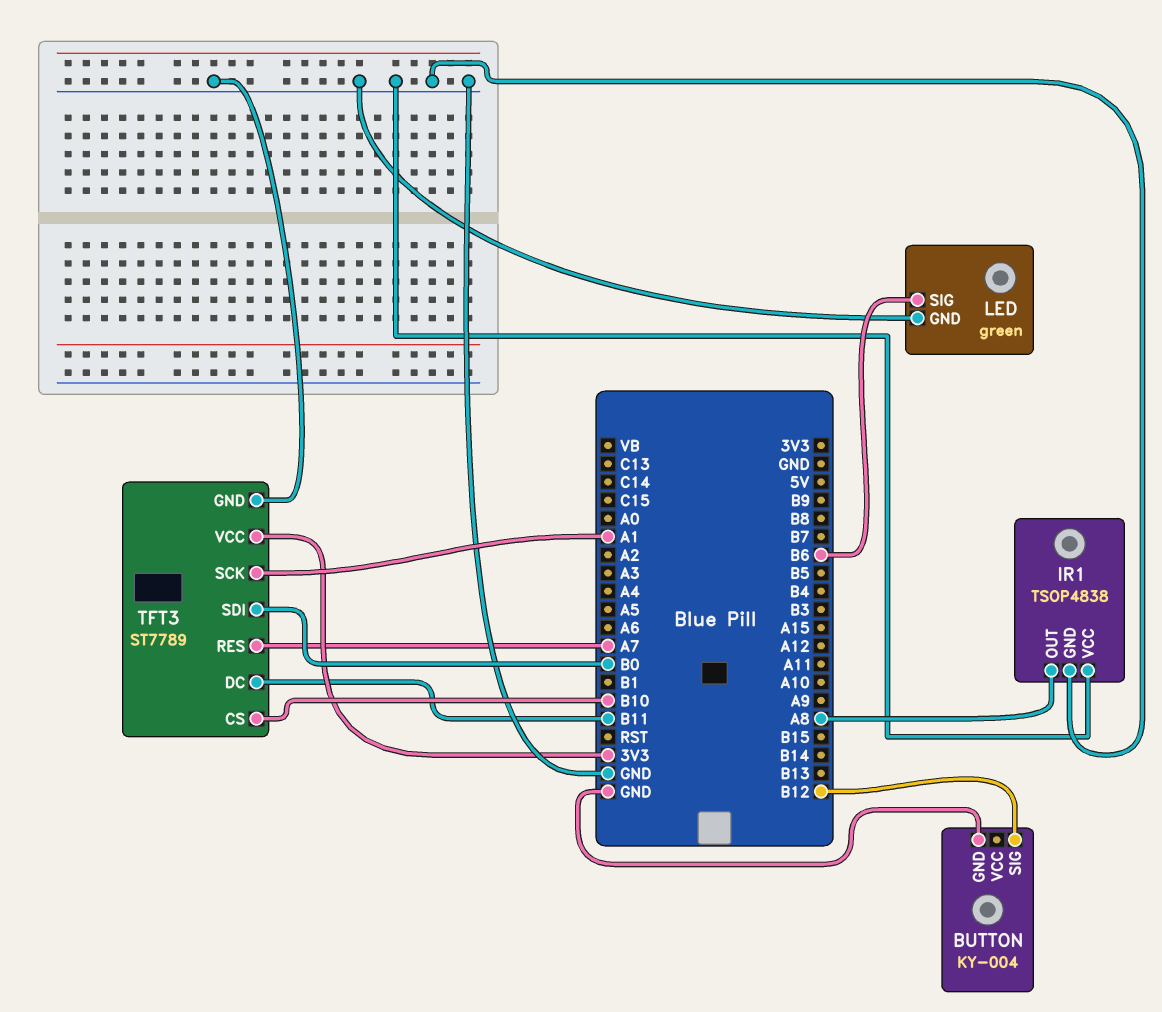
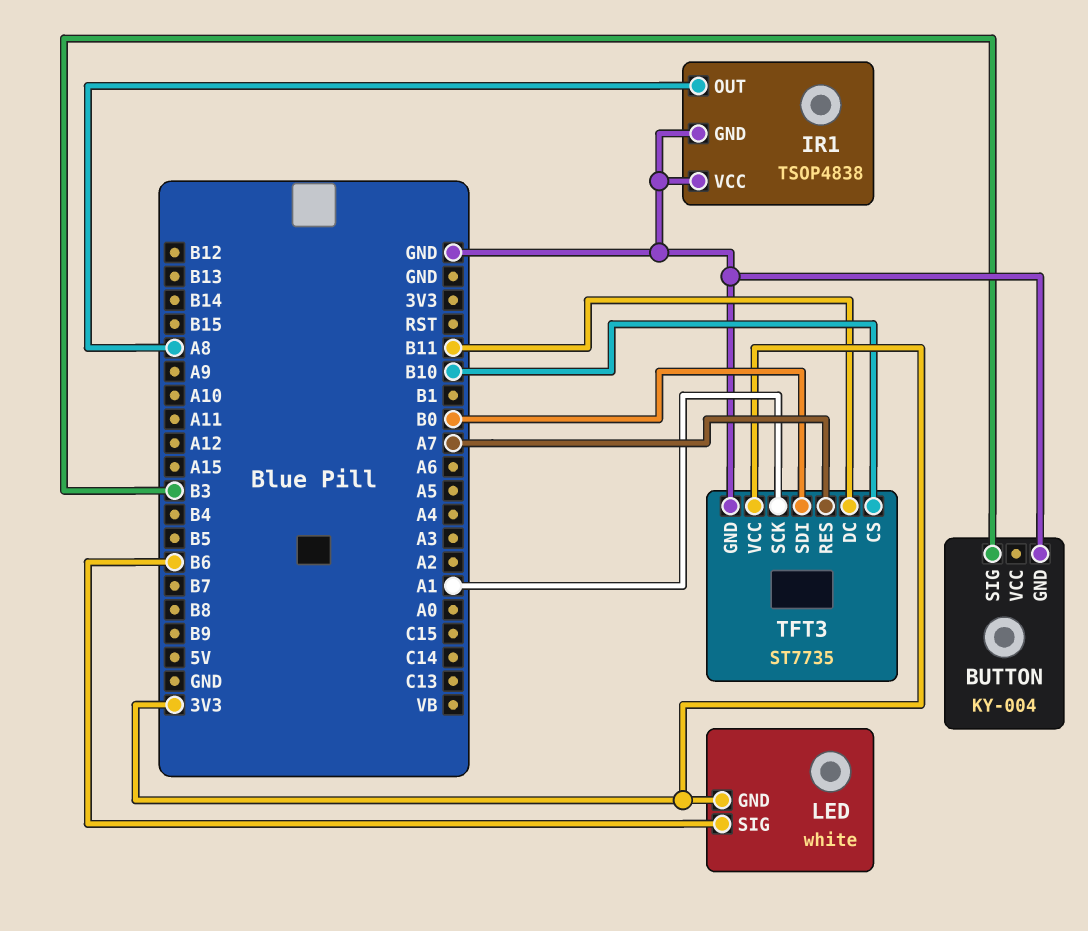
BUTTON pin SIG: B12 -> B3
LED: green -> white
LED pin GND: GND -> 3V3
TFT3: ST7789 -> ST7735

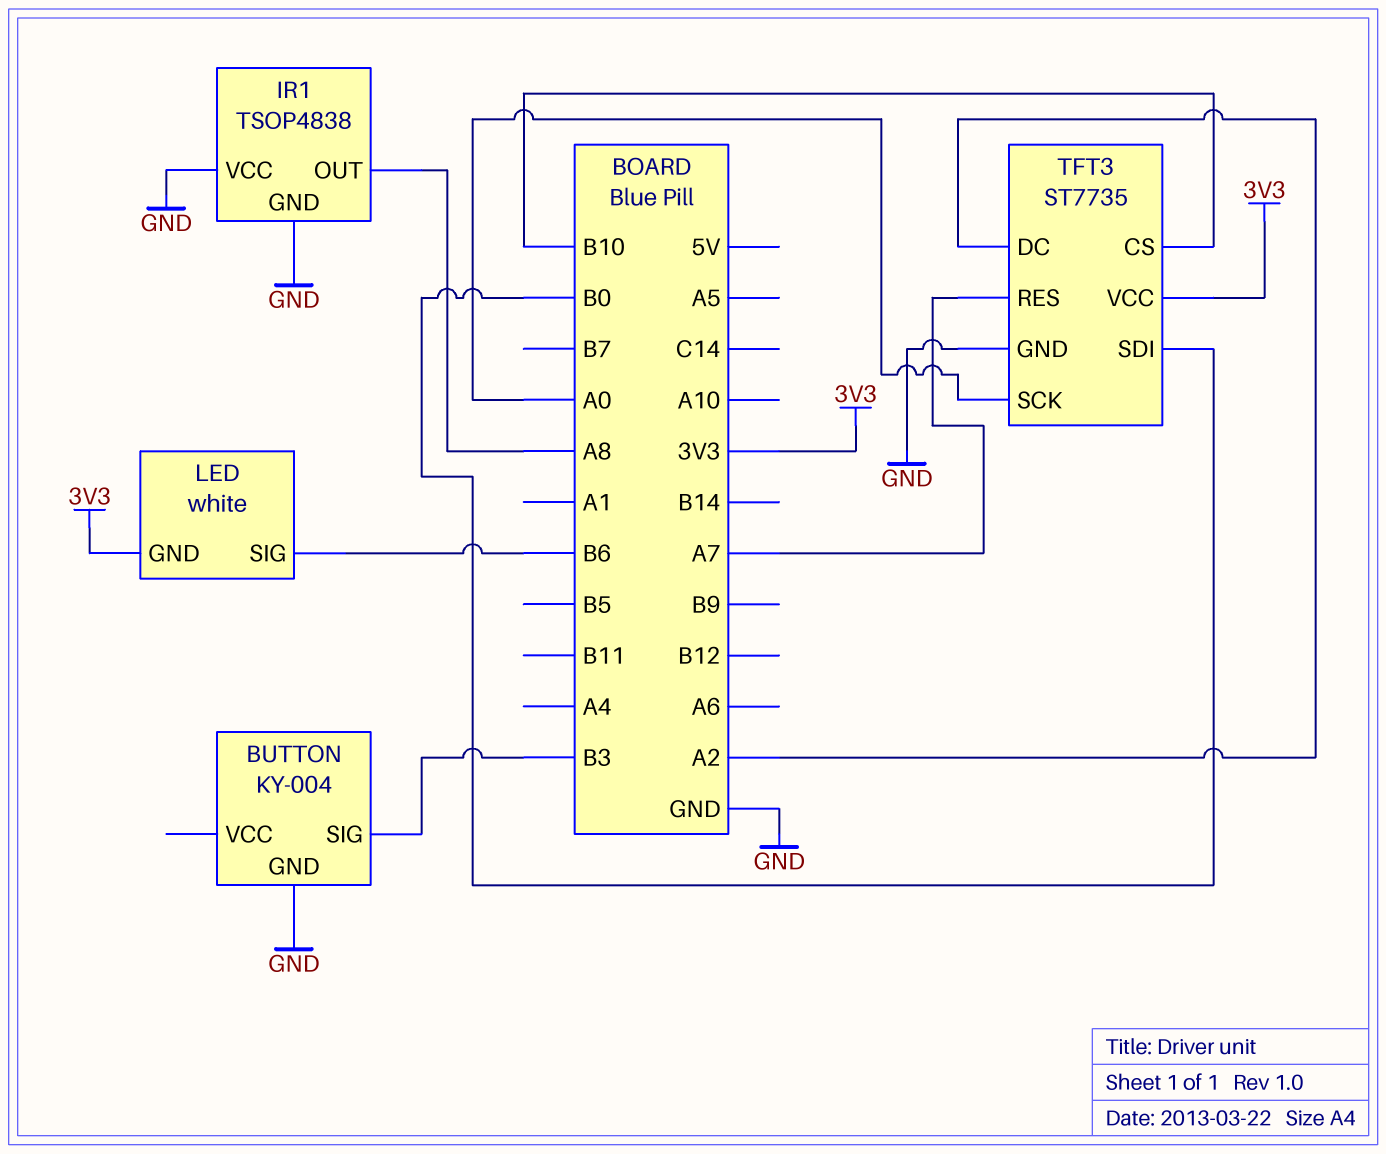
TFT3 pin DC: B11 -> A2
TFT3 pin SCK: A1 -> A0

